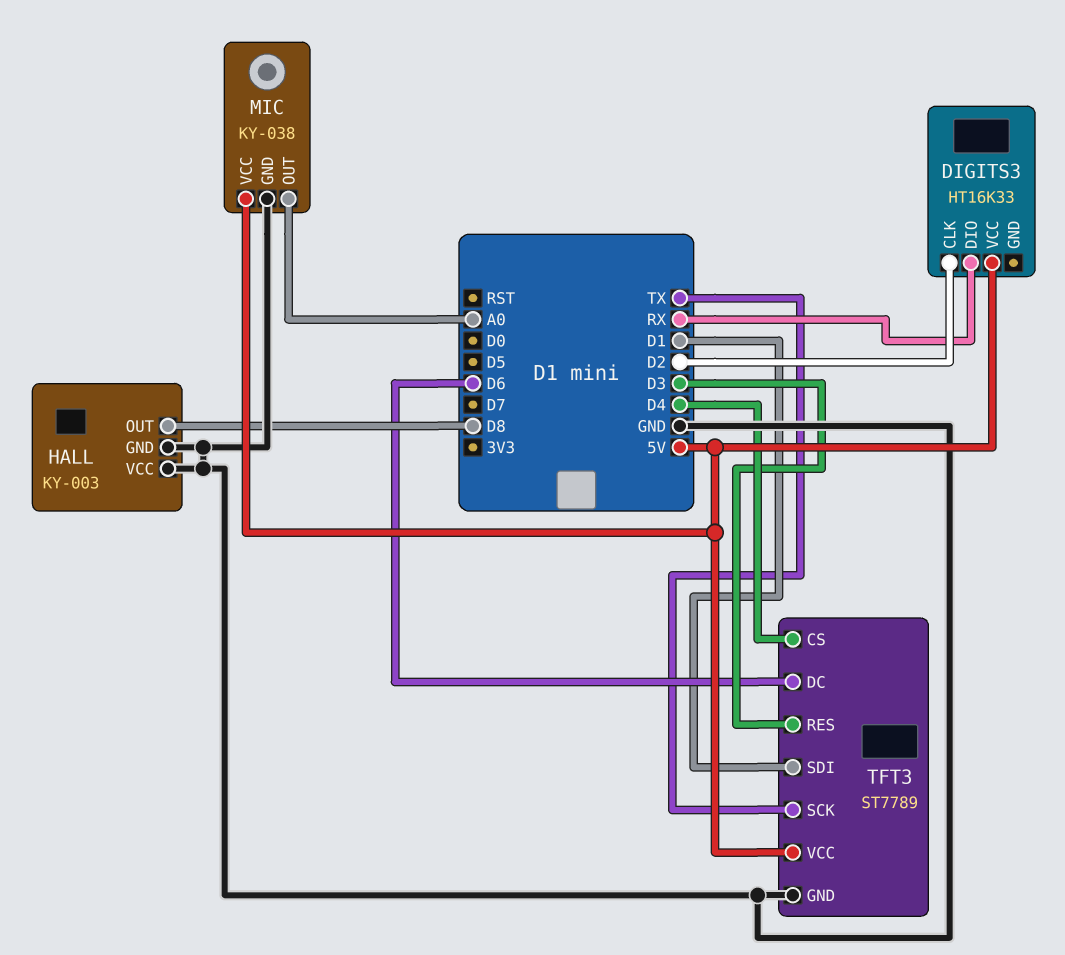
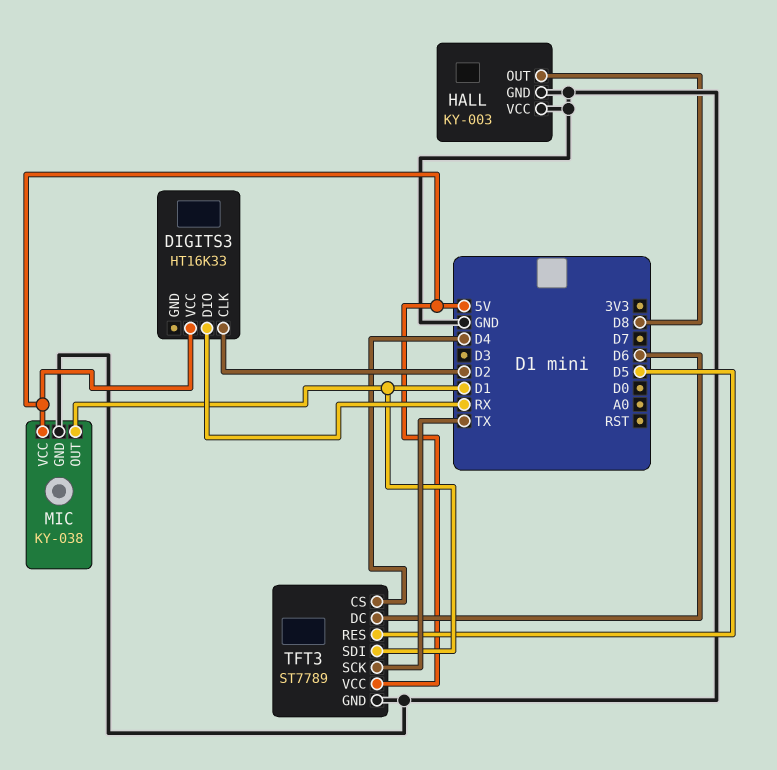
MIC pin OUT: A0 -> D1
TFT3 pin RES: D3 -> D5

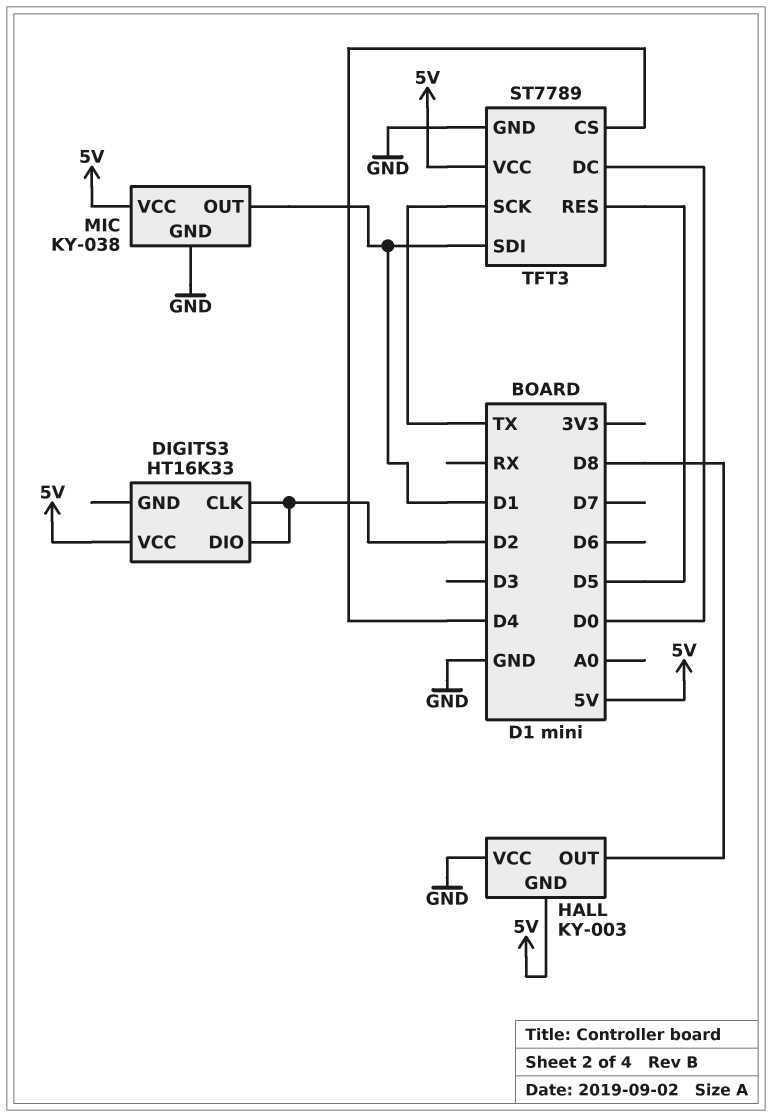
DIGITS3 pin DIO: RX -> D2
HALL pin GND: GND -> 5V
TFT3 pin DC: D6 -> D0

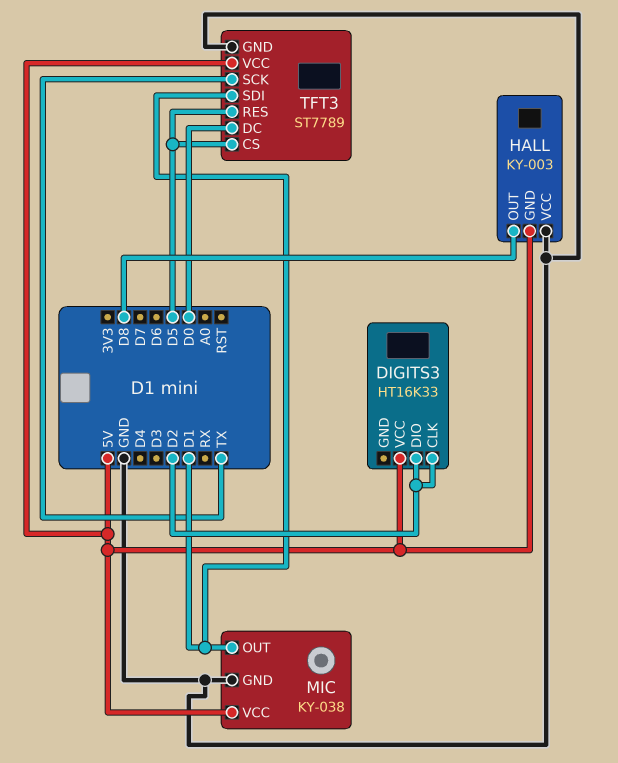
TFT3 pin CS: D4 -> D5

